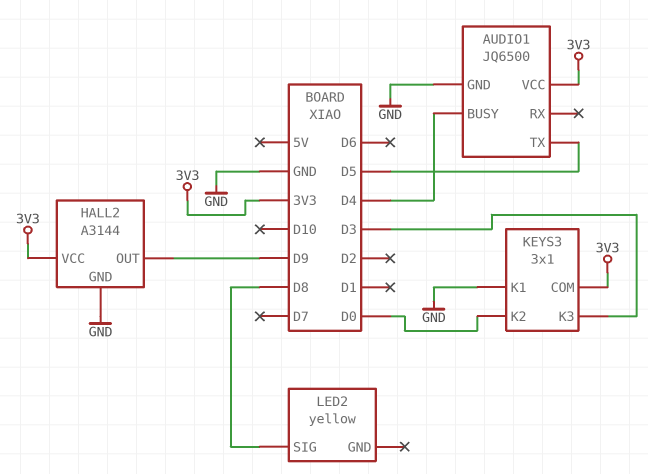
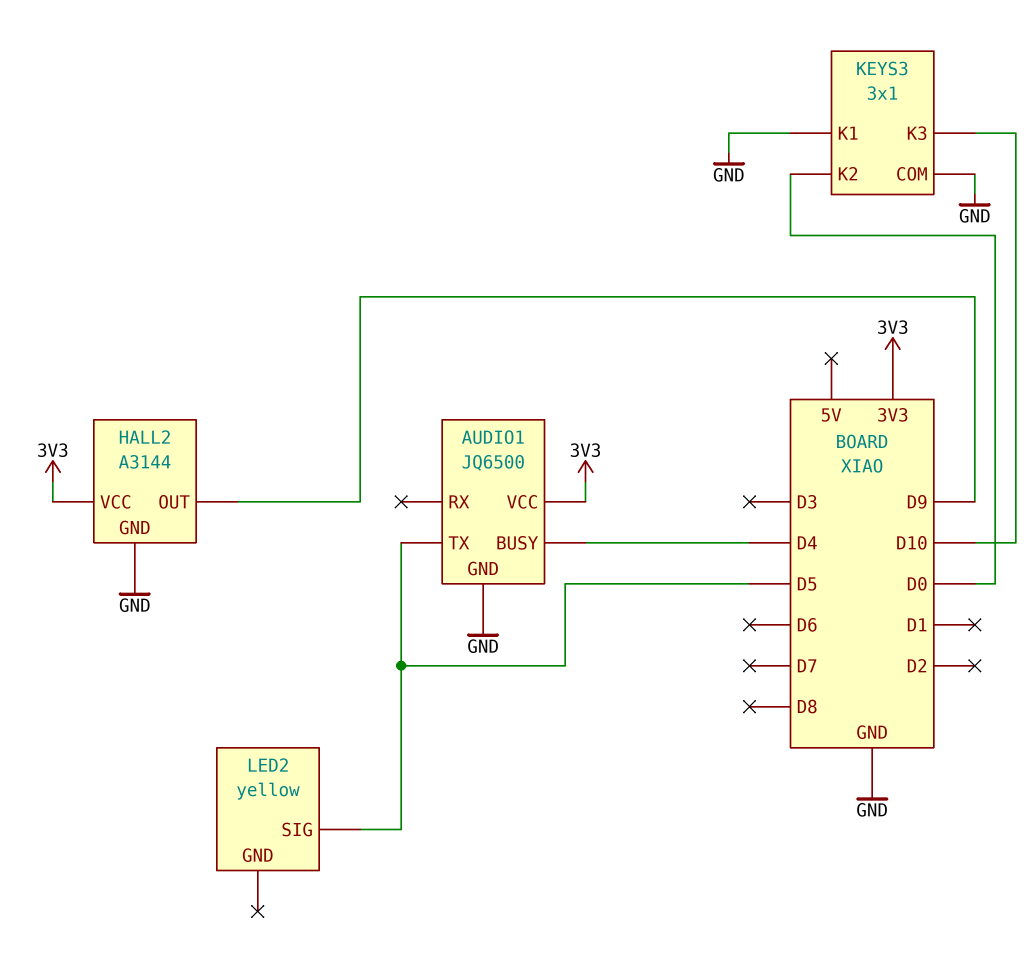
KEYS3 pin COM: 3V3 -> GND
KEYS3 pin K3: D3 -> D10
LED2 pin SIG: D8 -> D5

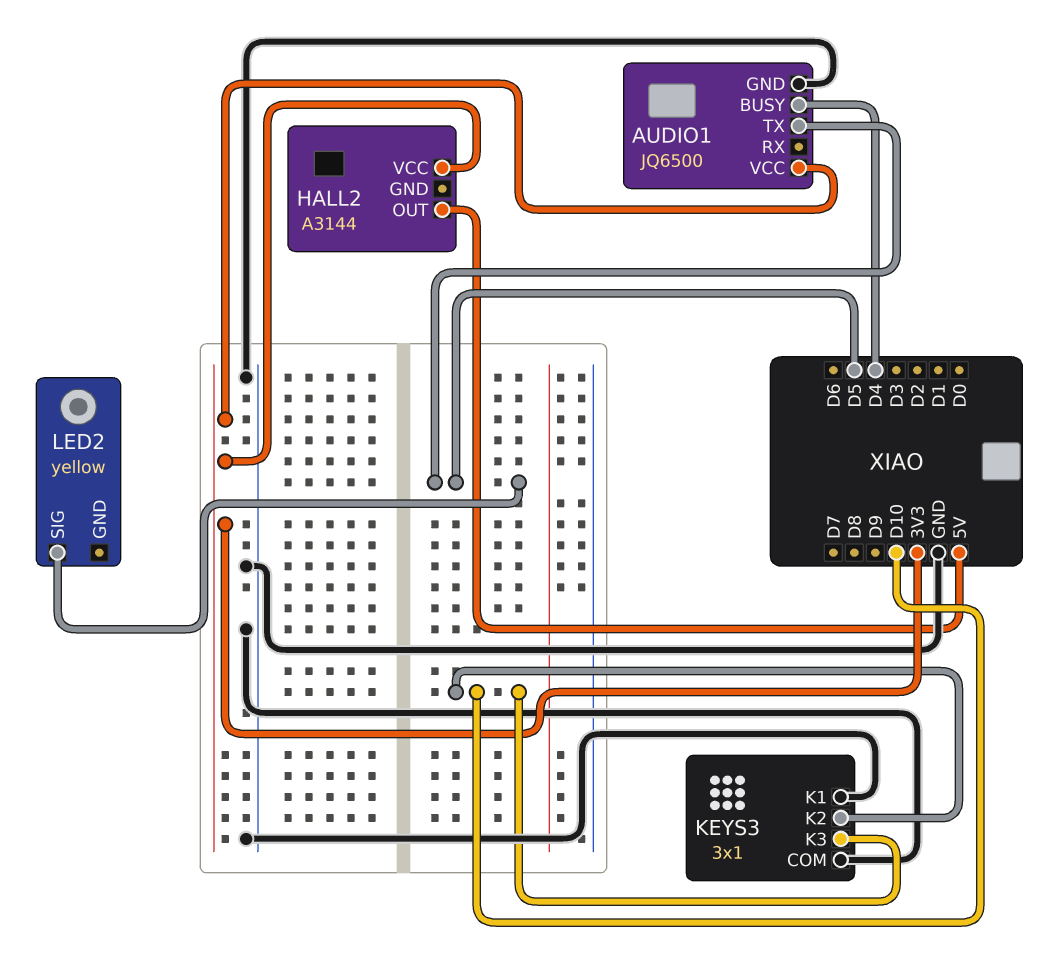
HALL2 pin GND: GND -> none
HALL2 pin OUT: D9 -> 5V
KEYS3 pin K2: D0 -> D10

